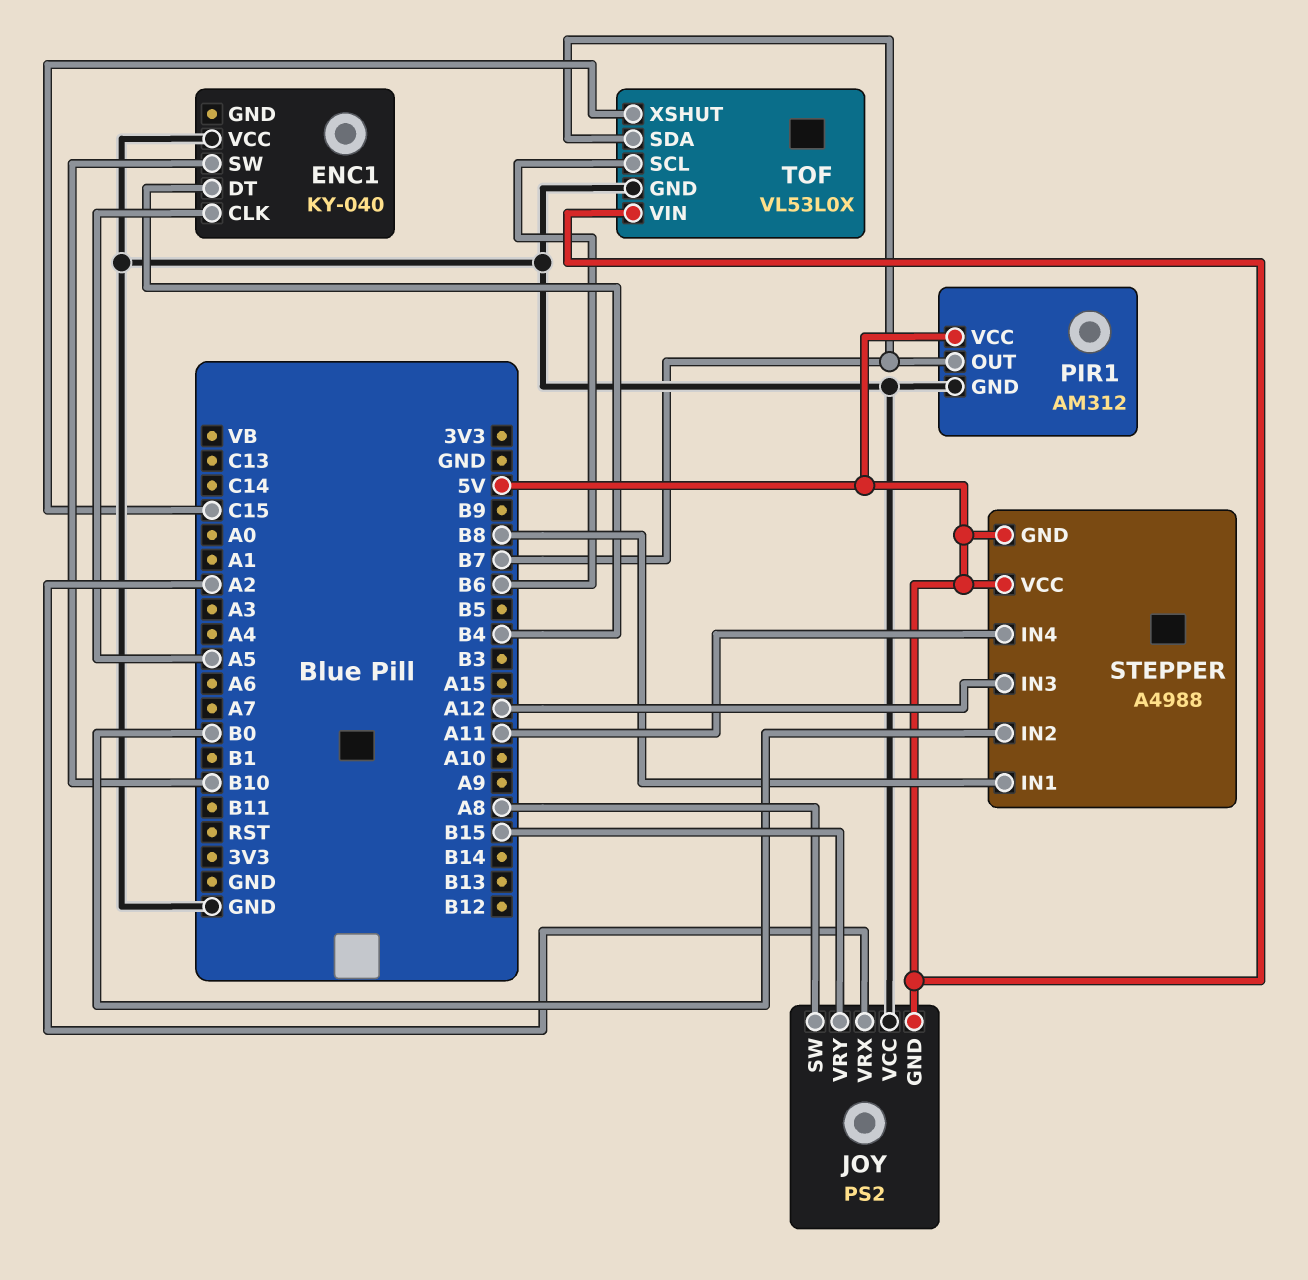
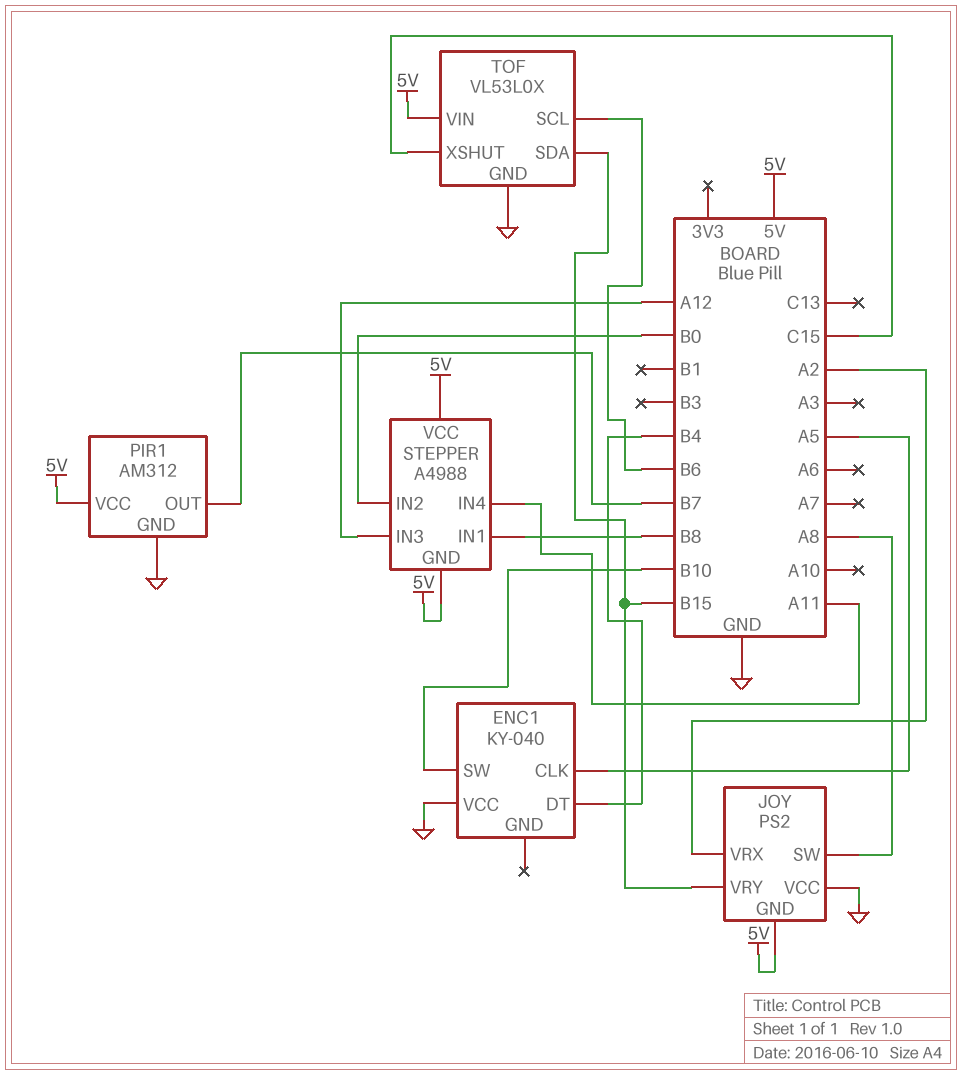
TOF pin SDA: B7 -> B15

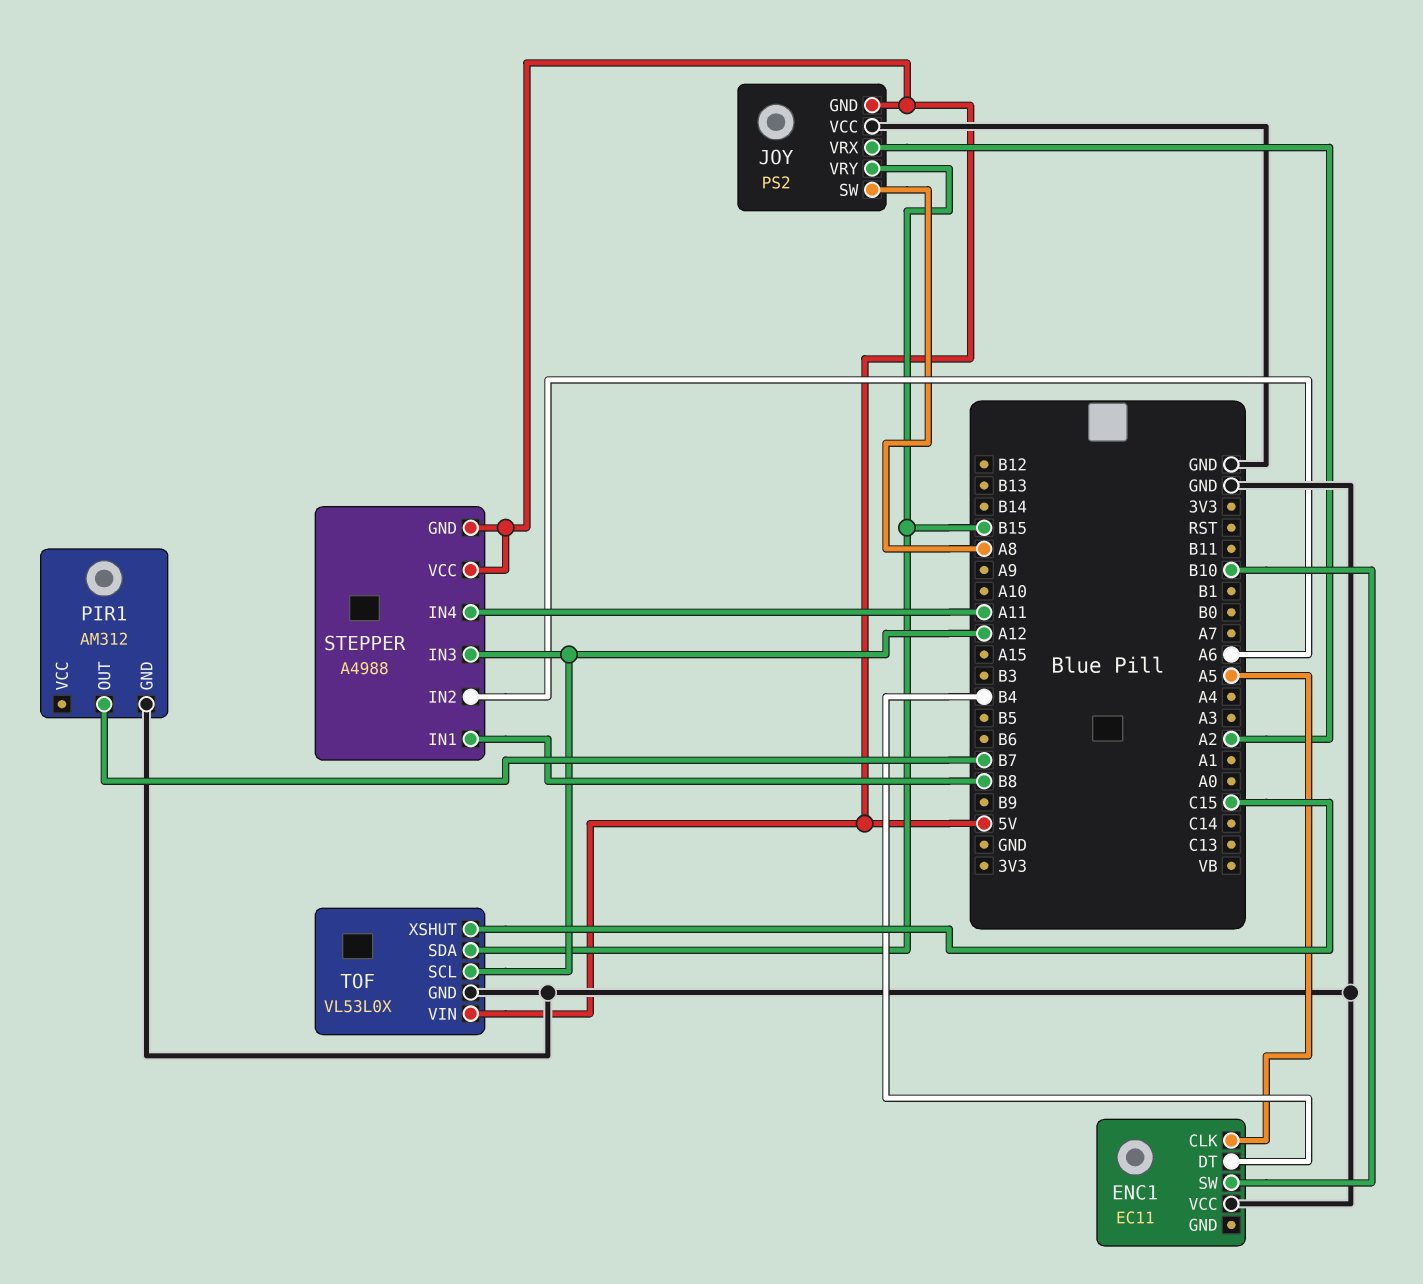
ENC1: KY-040 -> EC11
PIR1 pin VCC: 5V -> none
STEPPER pin IN2: B0 -> A6
TOF pin SCL: B6 -> A12

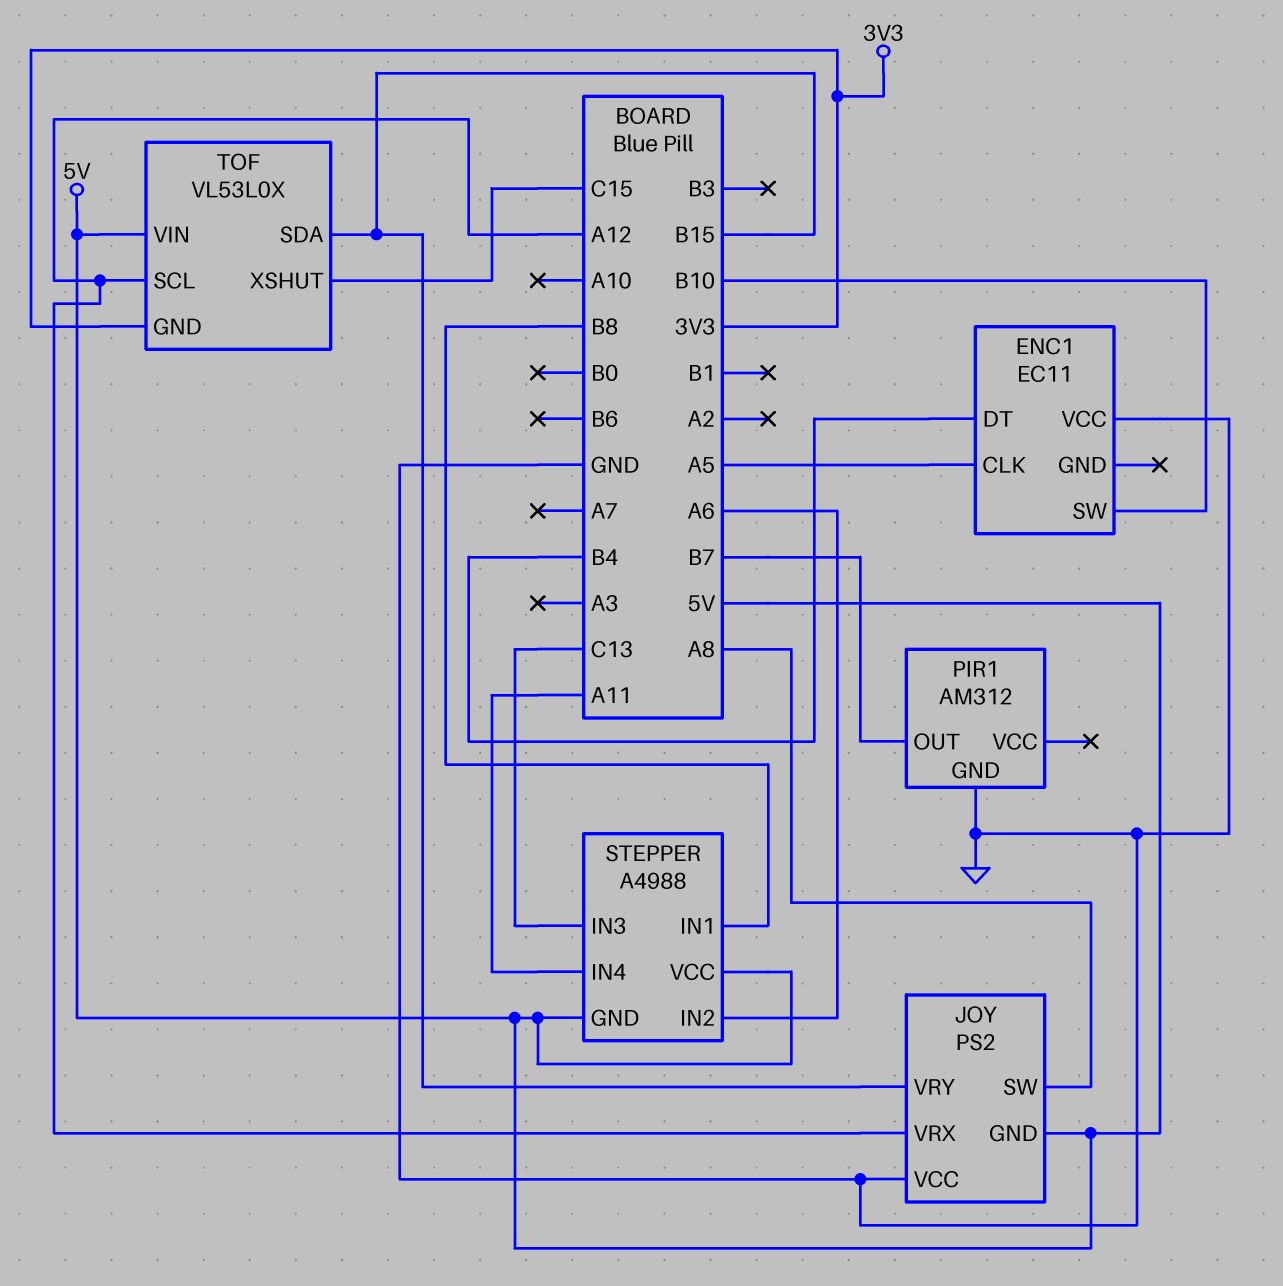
JOY pin VRX: A2 -> A12
STEPPER pin IN3: A12 -> C13
TOF pin GND: GND -> 3V3

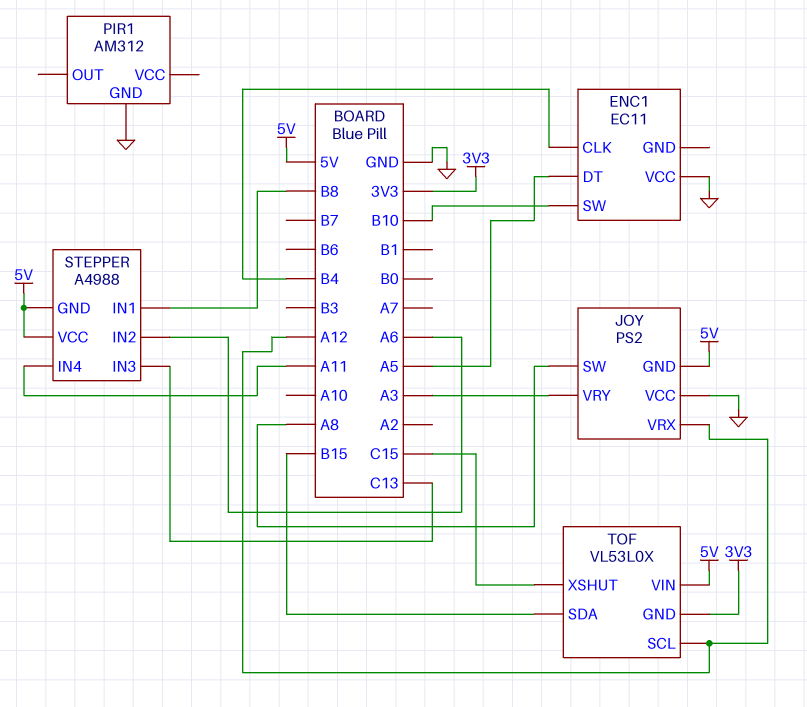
ENC1 pin CLK: A5 -> B4
ENC1 pin DT: B4 -> A5
JOY pin VRY: B15 -> A3
PIR1 pin OUT: B7 -> none

